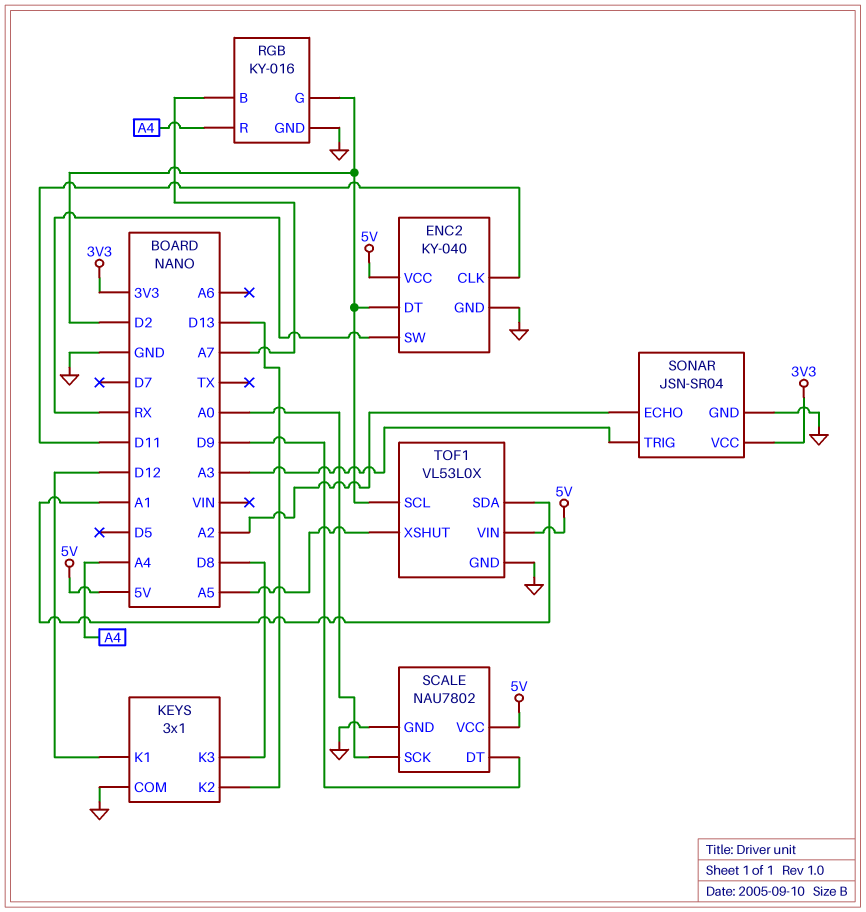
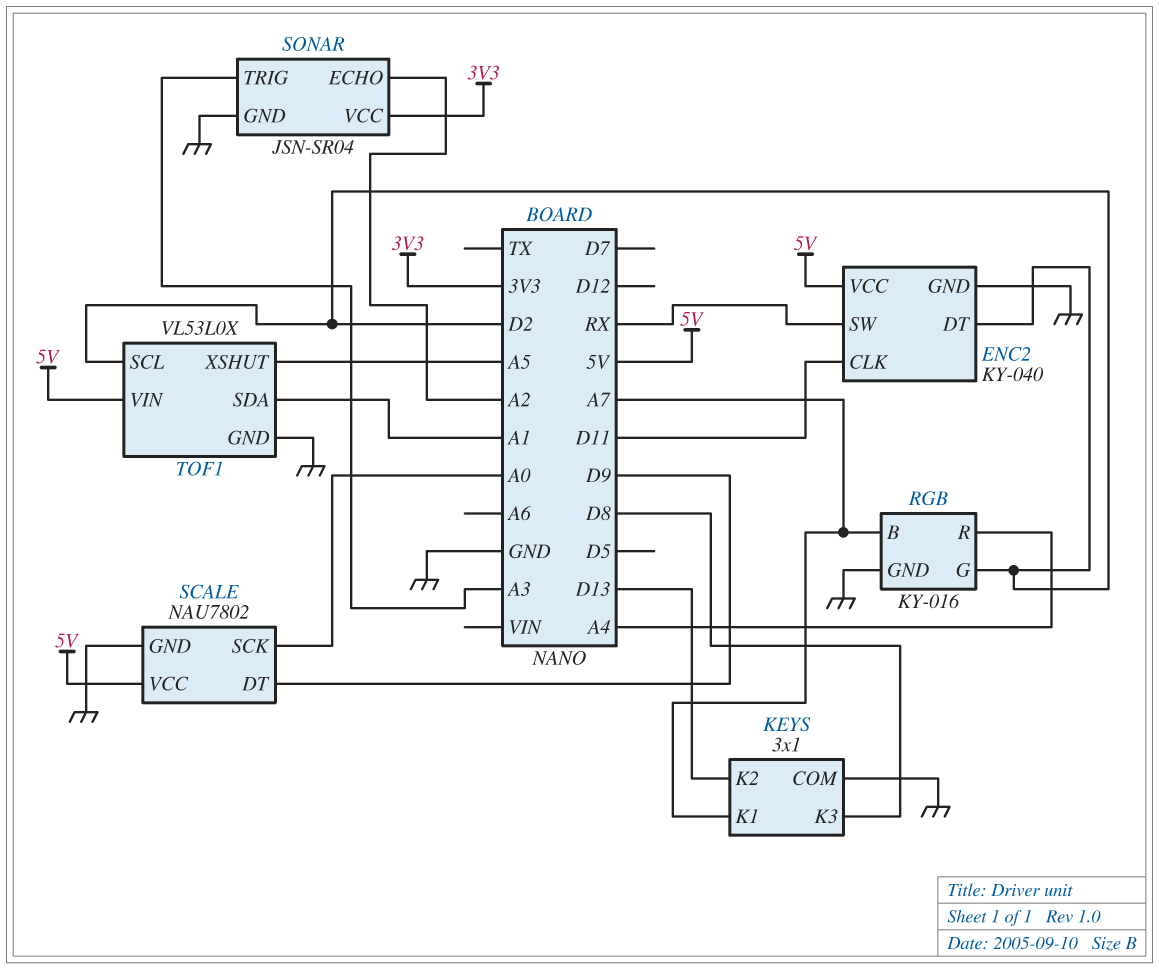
KEYS pin K1: D12 -> A7

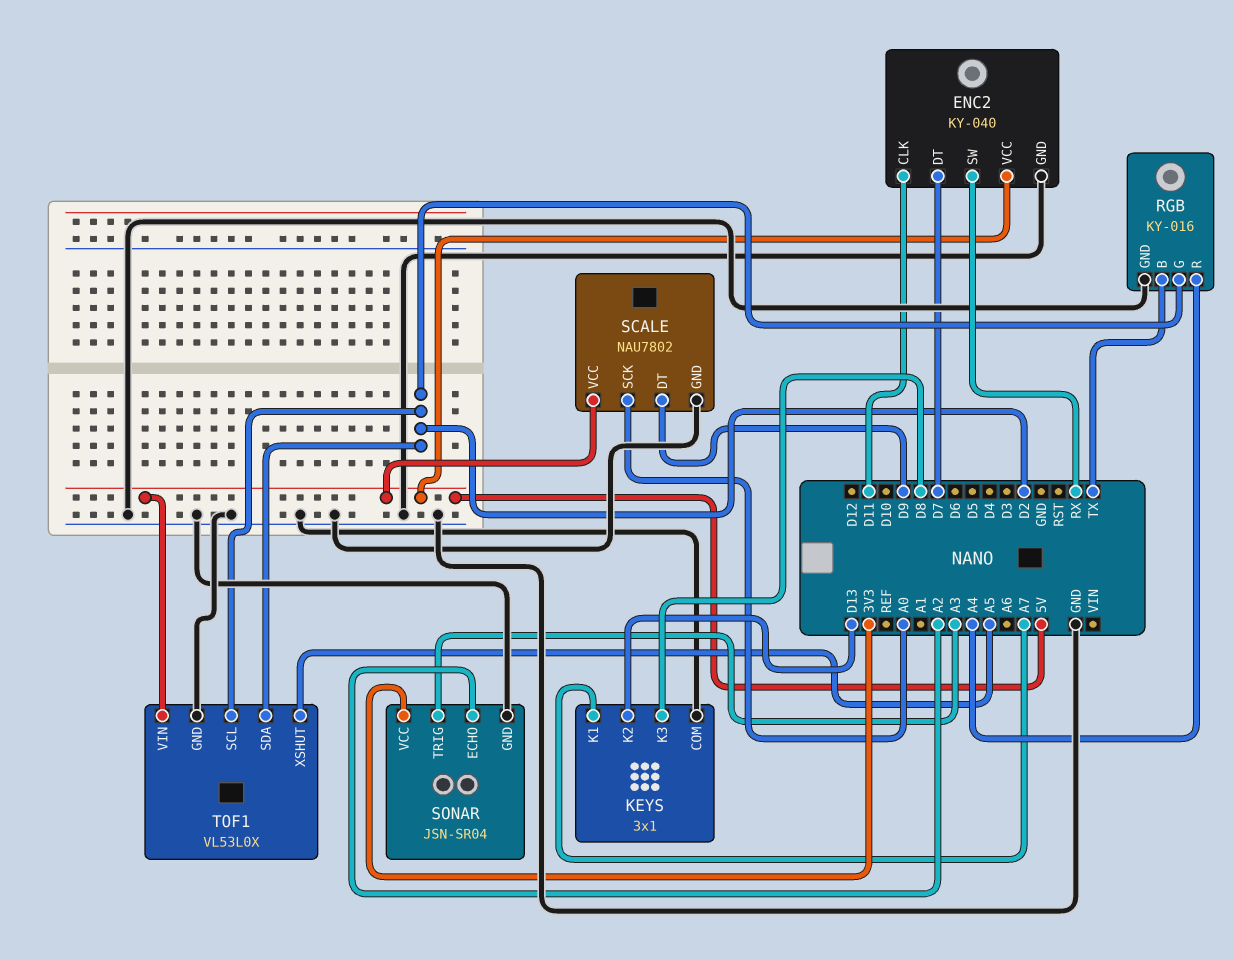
ENC2 pin DT: D2 -> D7
RGB pin B: A7 -> TX
TOF1 pin SDA: A1 -> D2

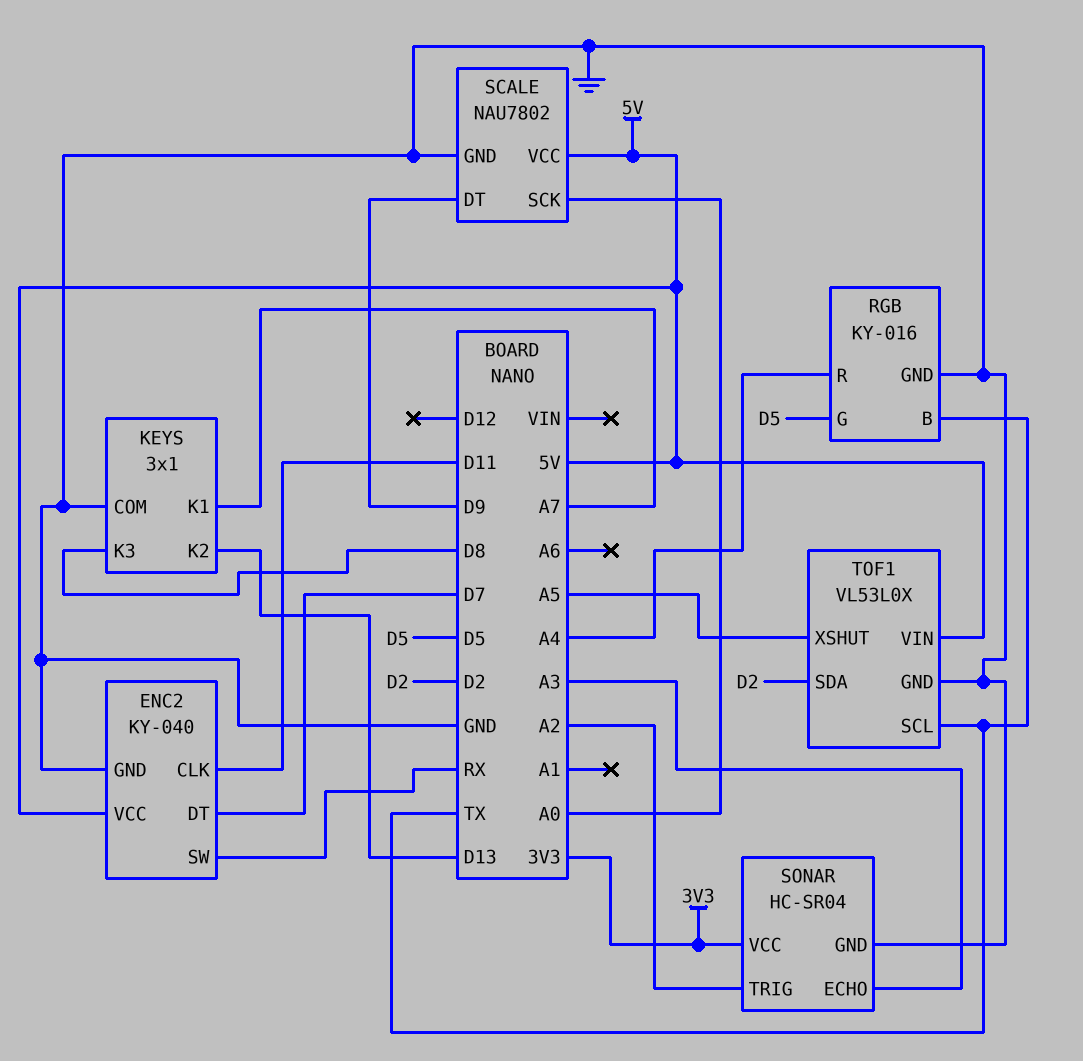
RGB pin G: D2 -> D5
SONAR: JSN-SR04 -> HC-SR04
SONAR pin ECHO: A2 -> A3
SONAR pin TRIG: A3 -> A2
TOF1 pin SCL: D2 -> TX

